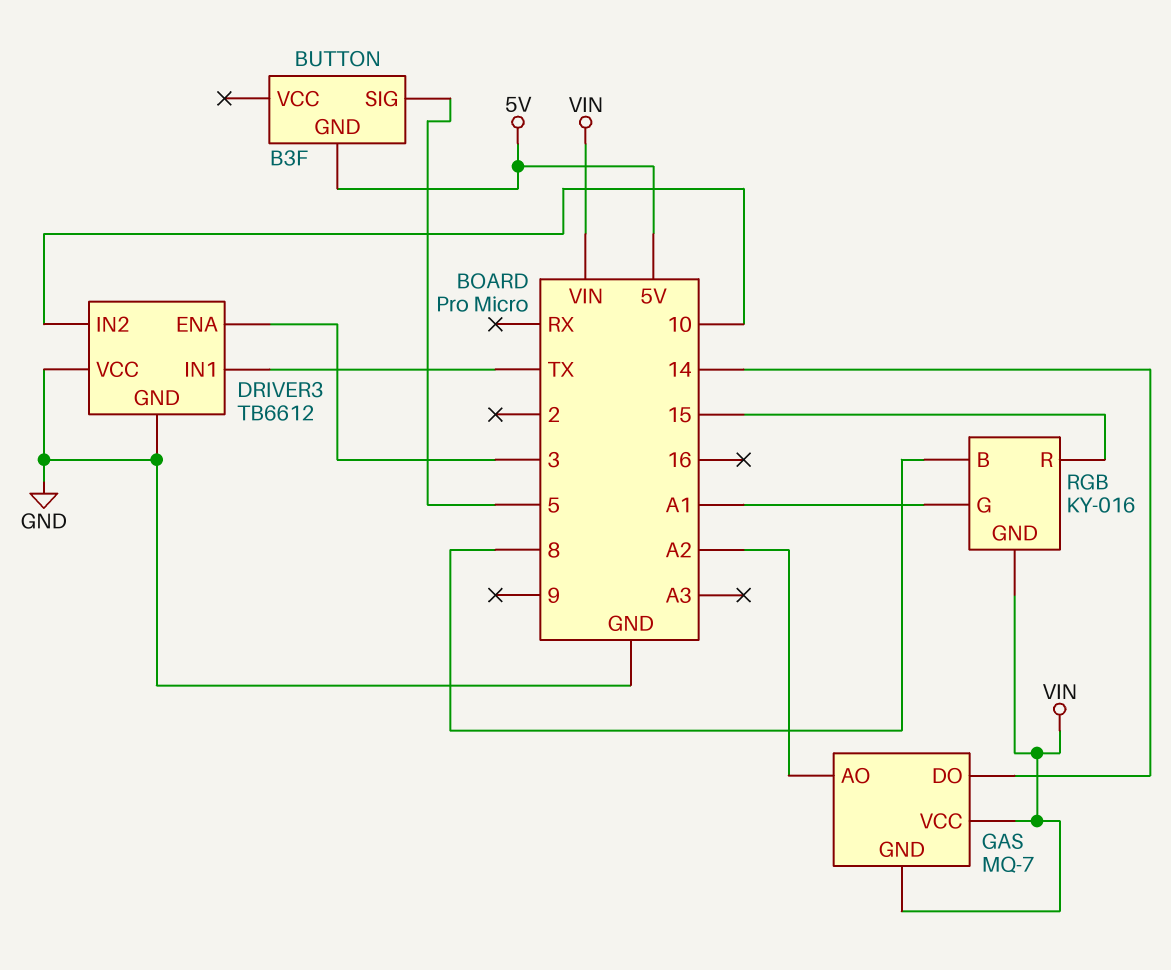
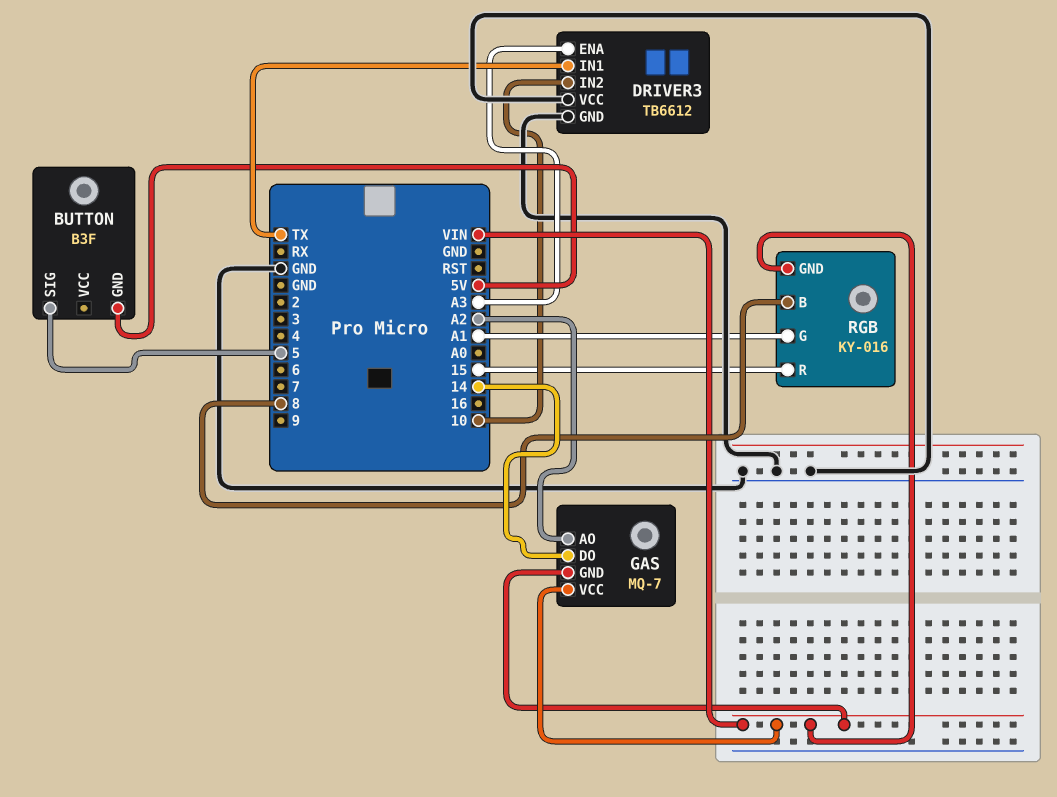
DRIVER3 pin ENA: 3 -> A3

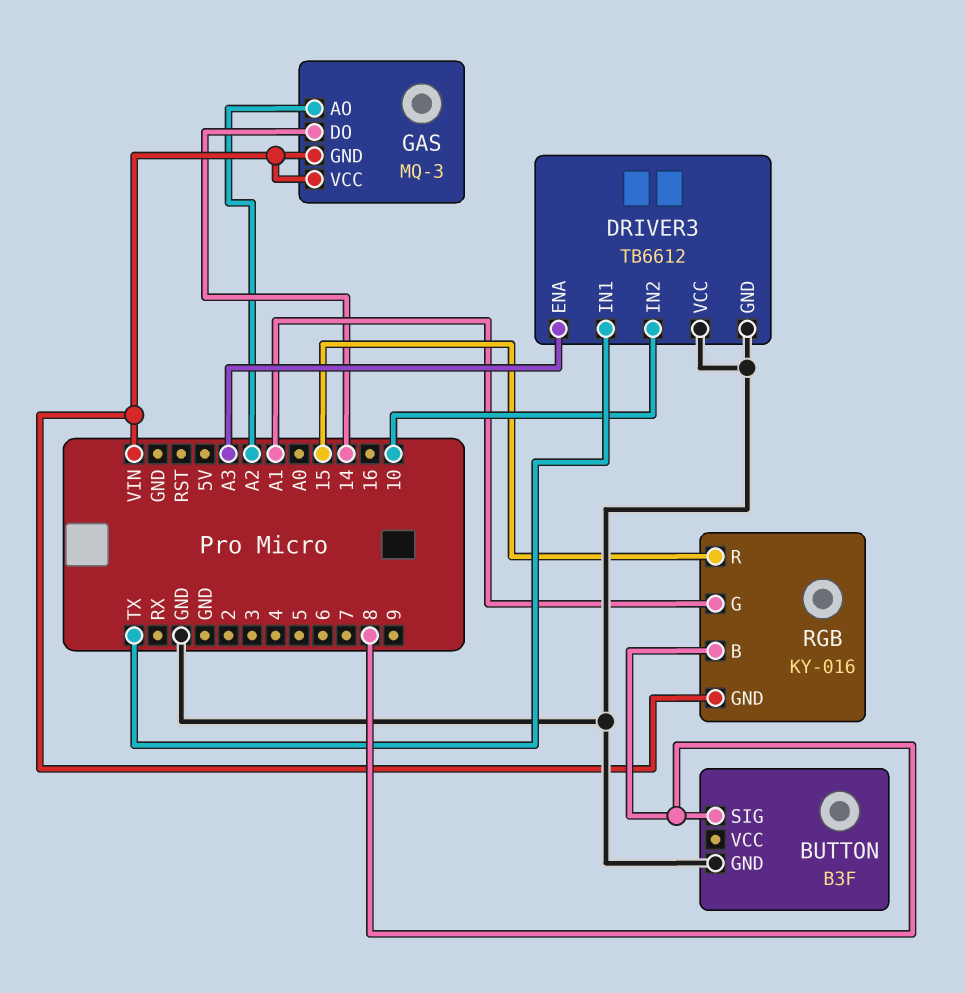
BUTTON pin GND: 5V -> GND
BUTTON pin SIG: 5 -> 8
GAS: MQ-7 -> MQ-3

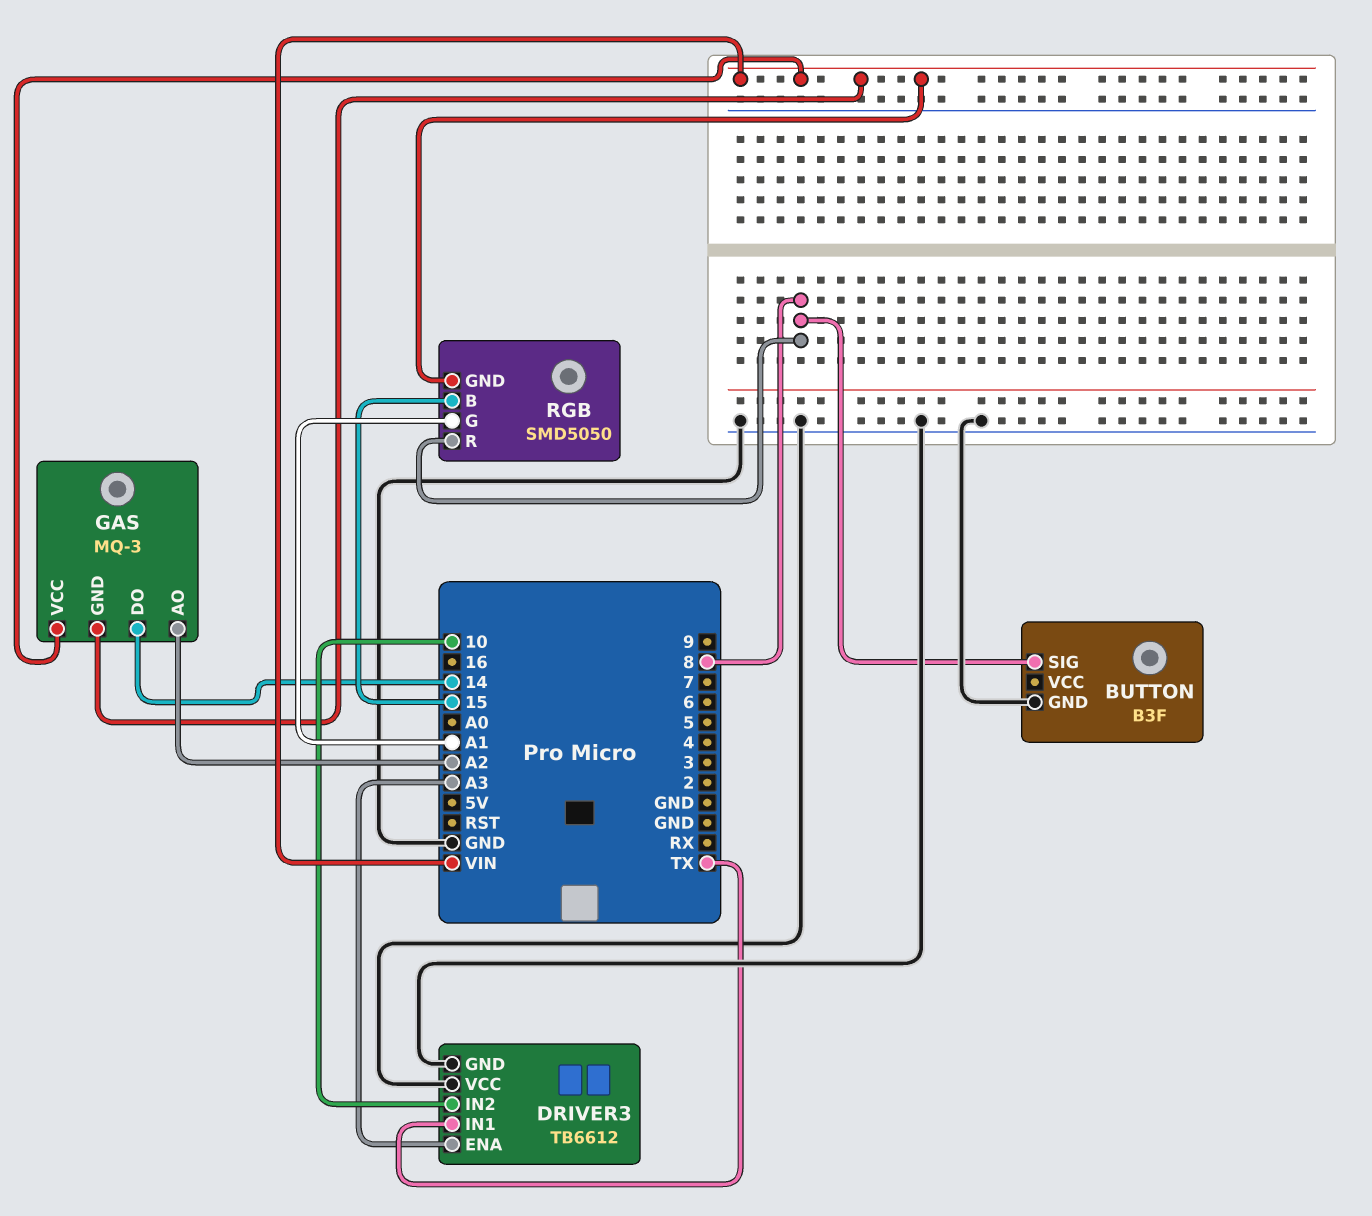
RGB: KY-016 -> SMD5050
RGB pin B: 8 -> 15
RGB pin R: 15 -> 8

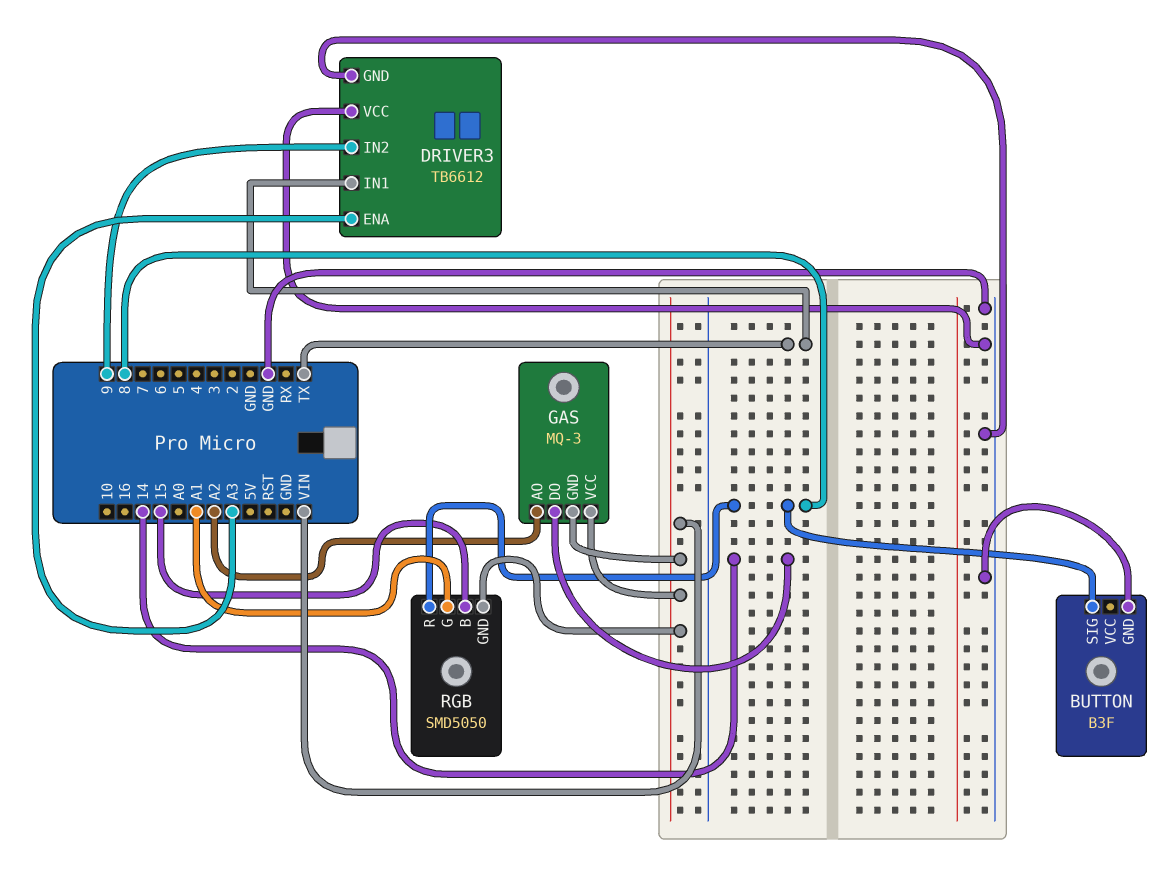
DRIVER3 pin IN2: 10 -> 9

